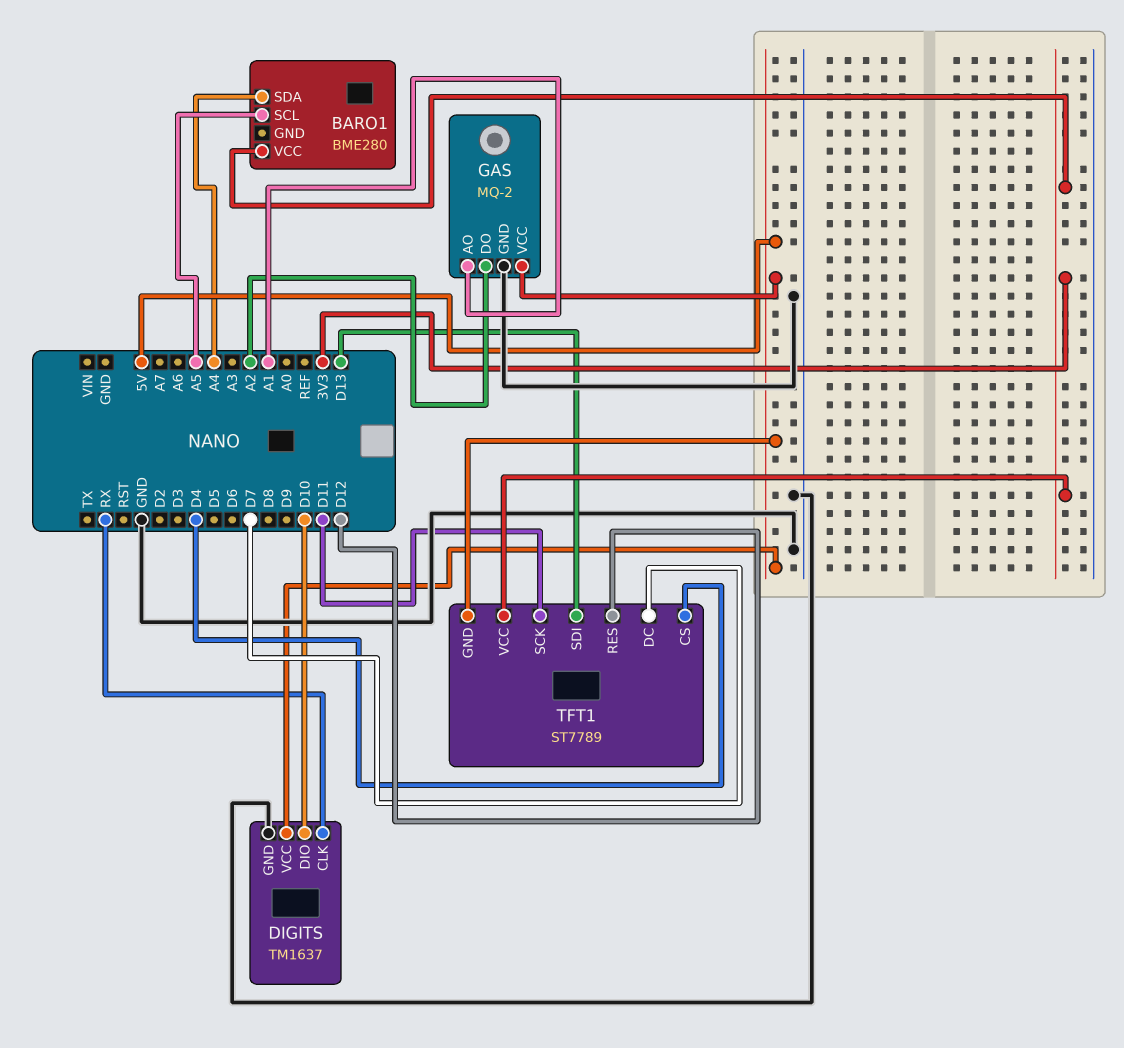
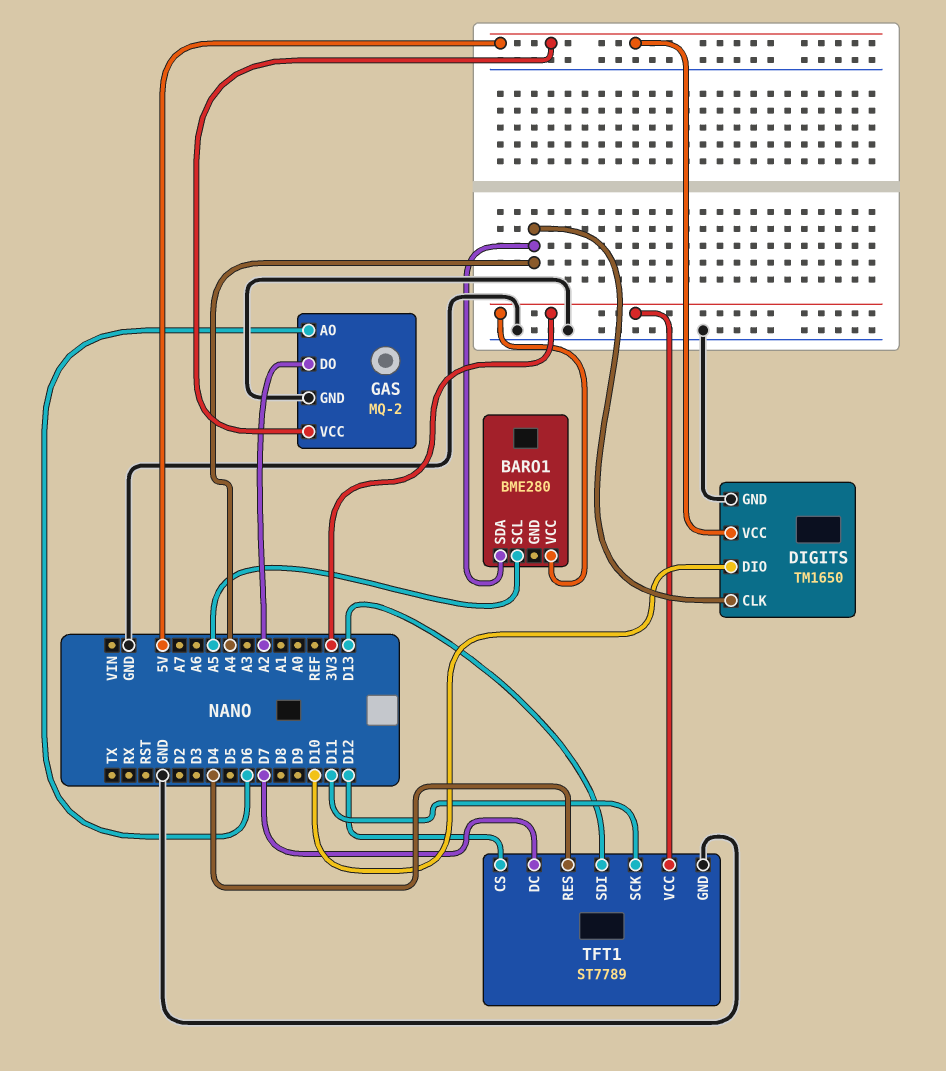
DIGITS: TM1637 -> TM1650
DIGITS pin CLK: RX -> A4
GAS pin AO: A1 -> D6
TFT1 pin CS: D4 -> D12
TFT1 pin GND: 5V -> GND
TFT1 pin RES: D12 -> D4

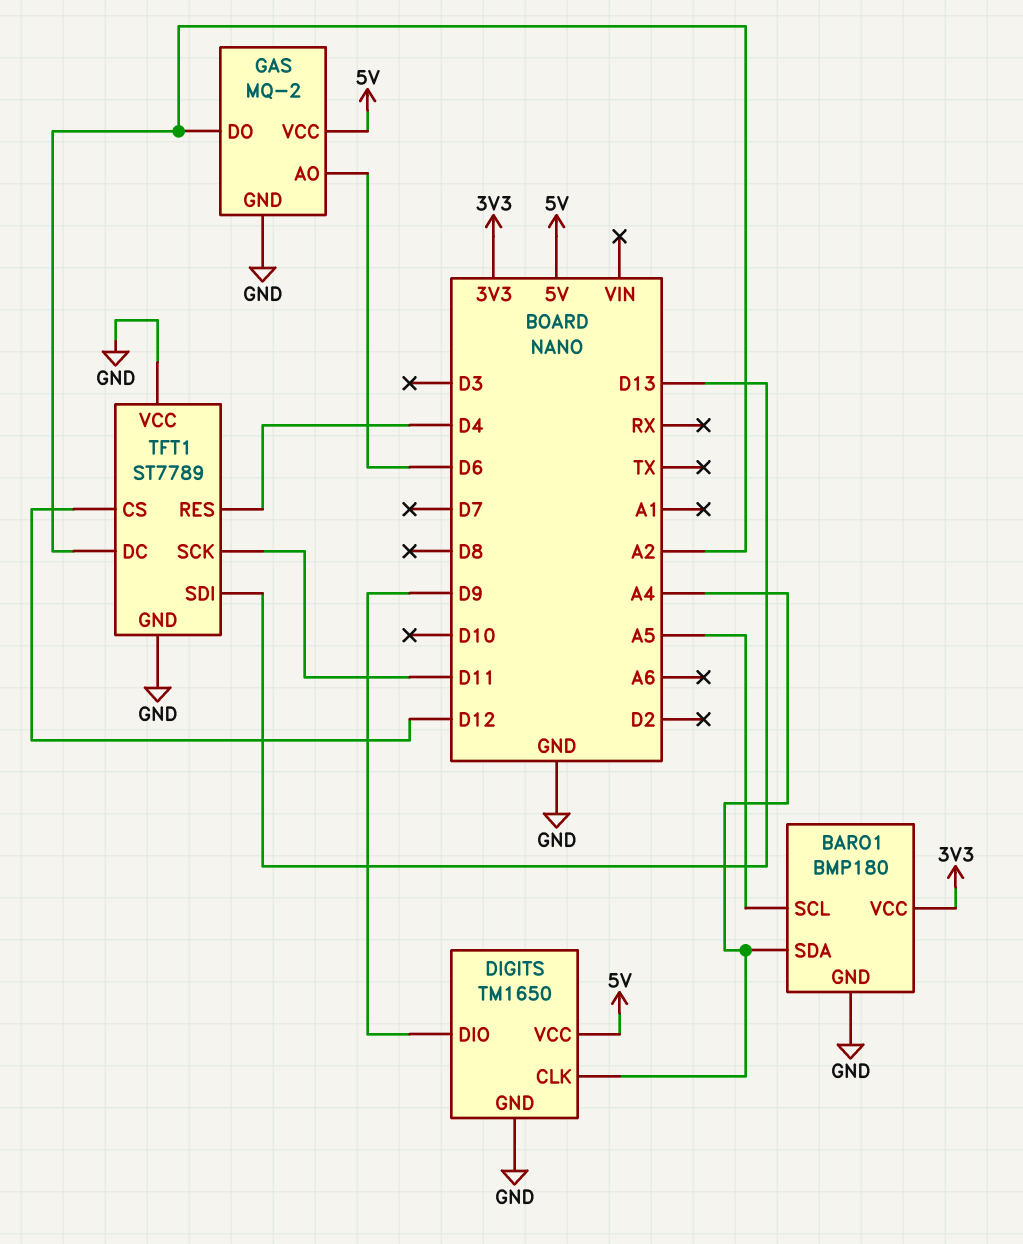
BARO1: BME280 -> BMP180
BARO1 pin GND: none -> GND
DIGITS pin DIO: D10 -> D9
TFT1 pin DC: D7 -> A2
TFT1 pin VCC: 3V3 -> GND

